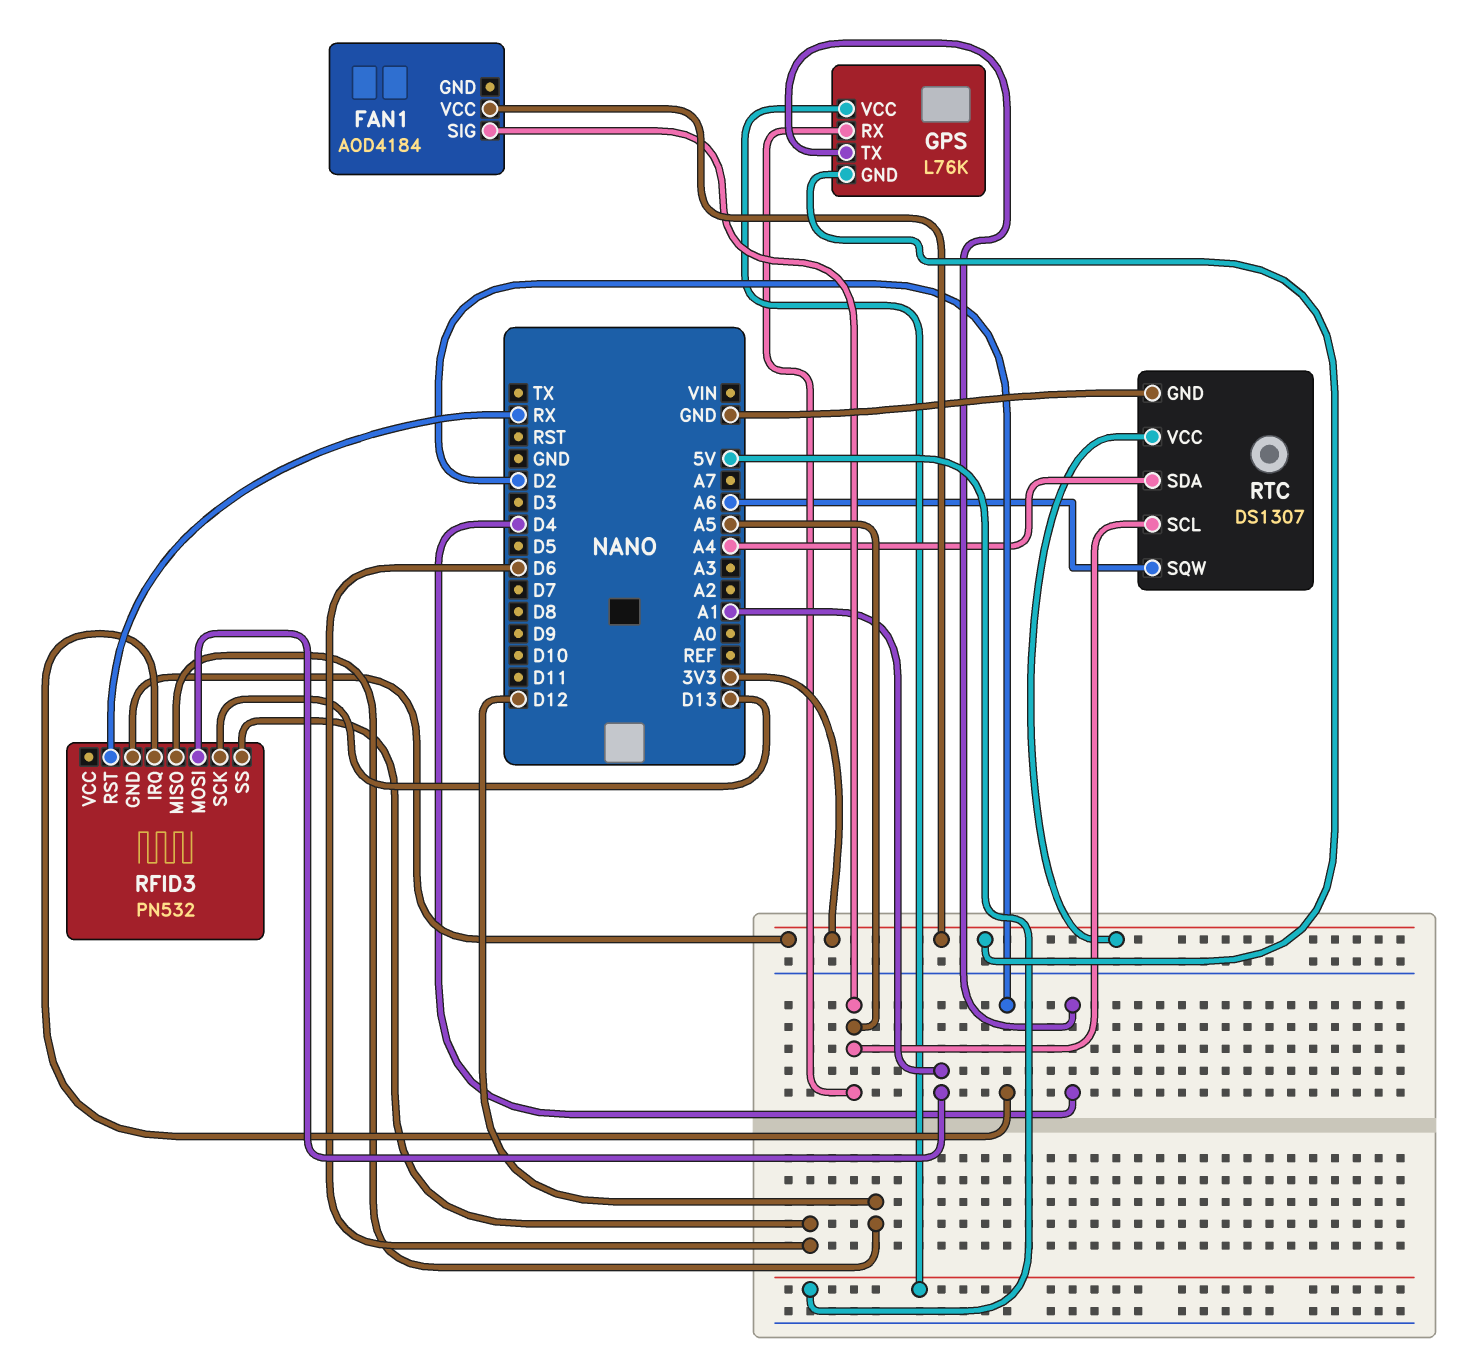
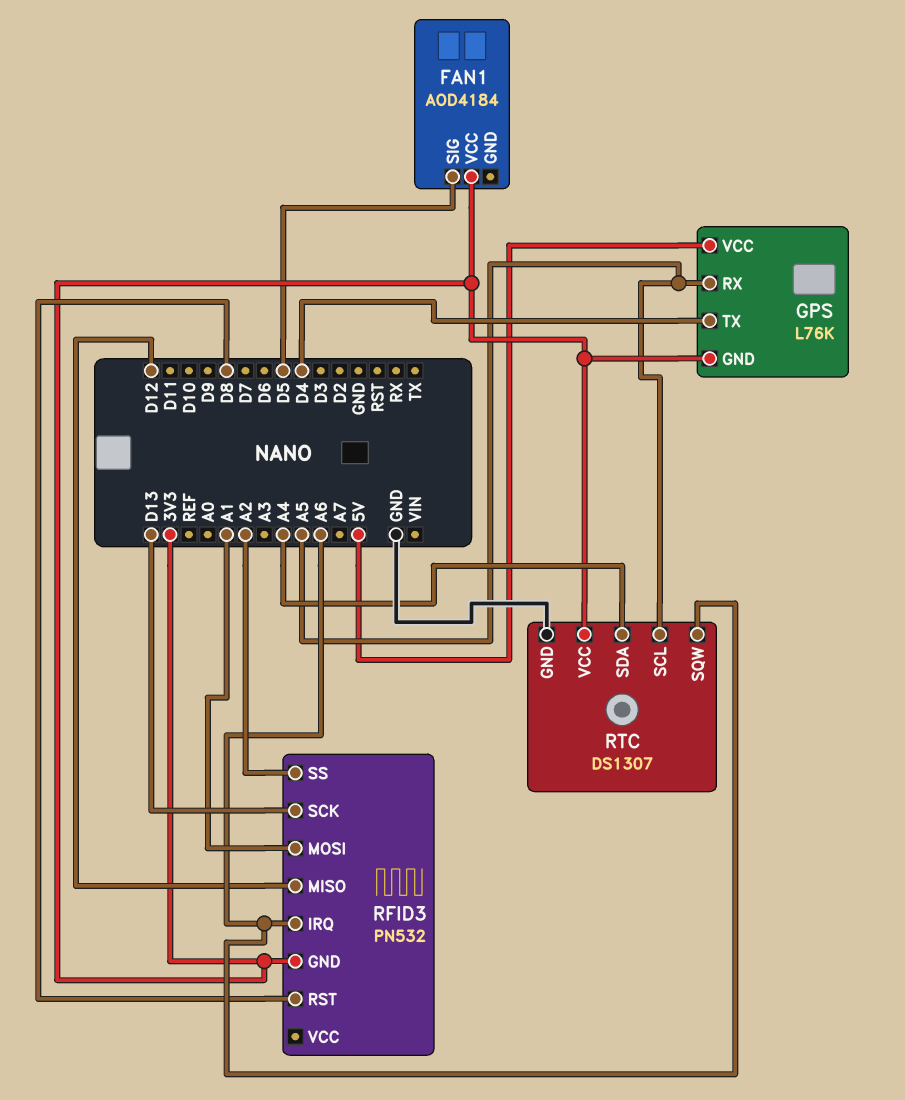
FAN1 pin SIG: A5 -> D5
RFID3 pin IRQ: D2 -> A6
RFID3 pin RST: RX -> D8
RFID3 pin SS: D6 -> A2

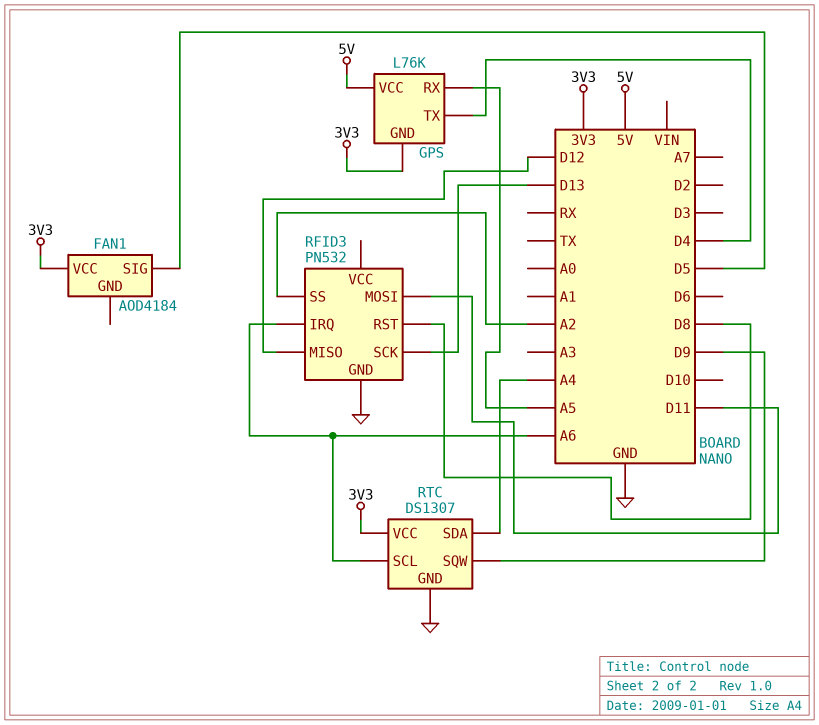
RFID3 pin GND: 3V3 -> GND
RFID3 pin MOSI: A1 -> D11
RTC pin SCL: A5 -> A6
RTC pin SQW: A6 -> D9

